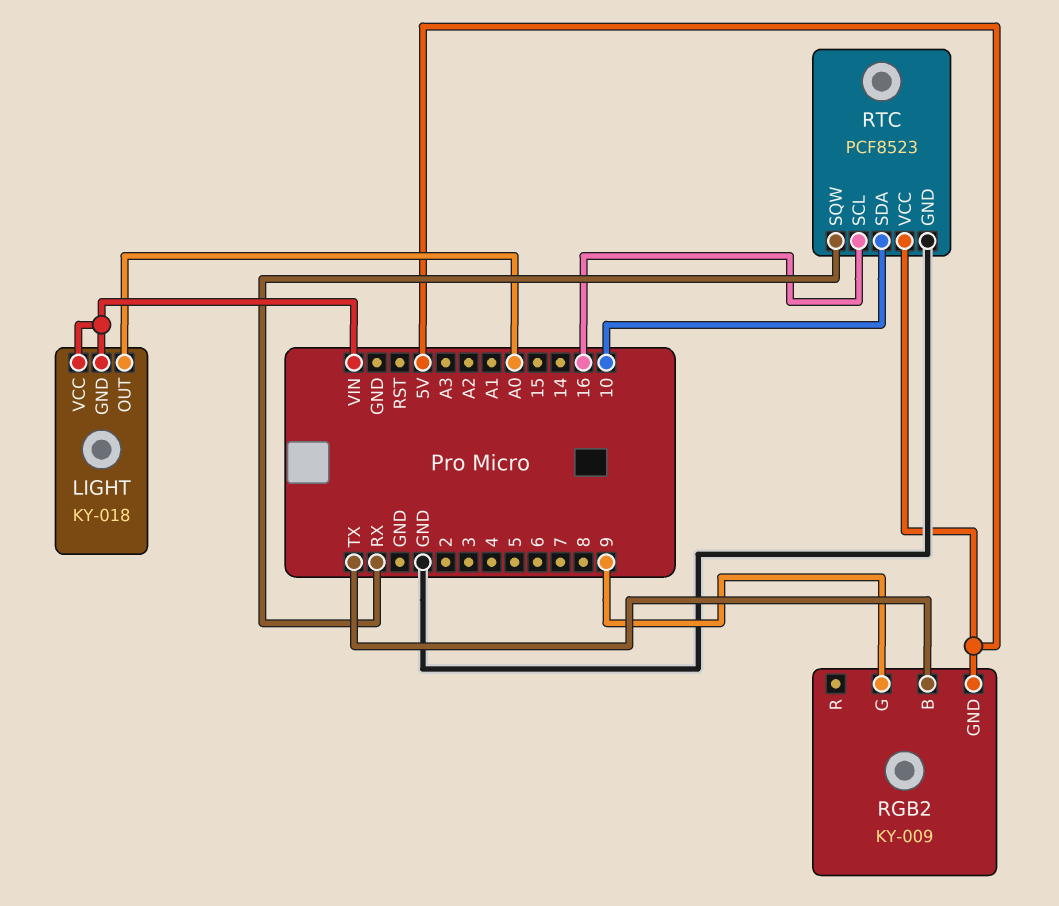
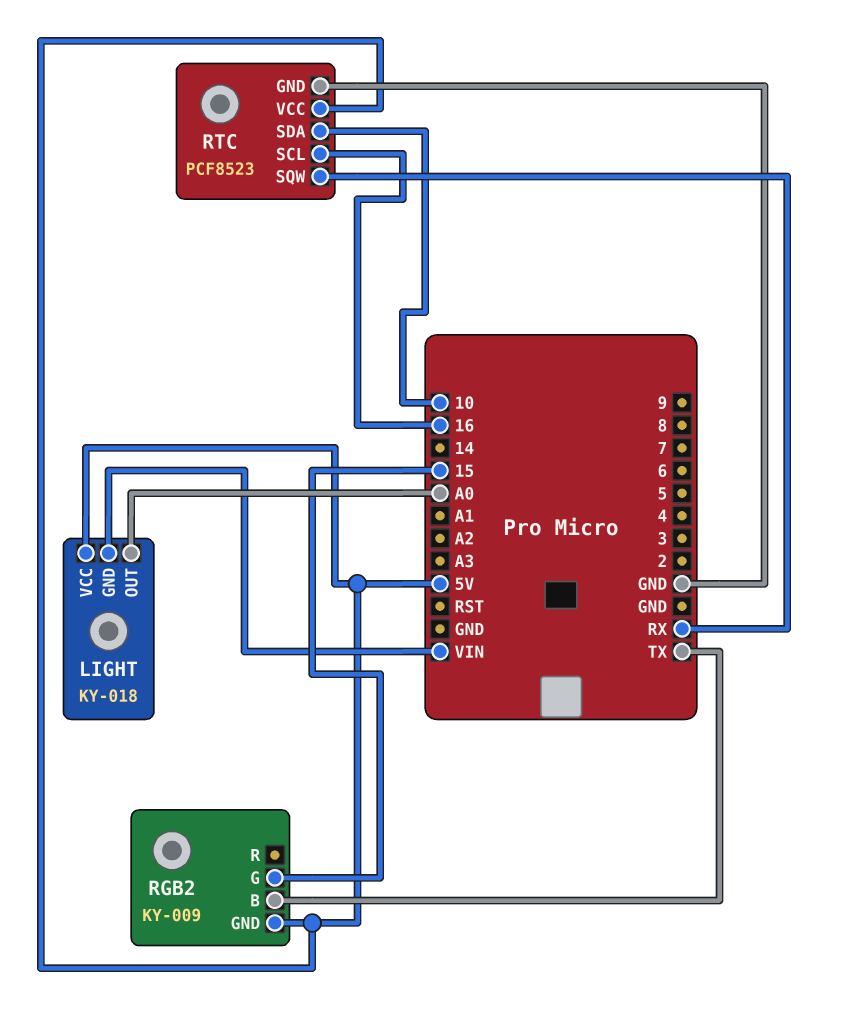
LIGHT pin VCC: VIN -> 5V
RGB2 pin G: 9 -> 15

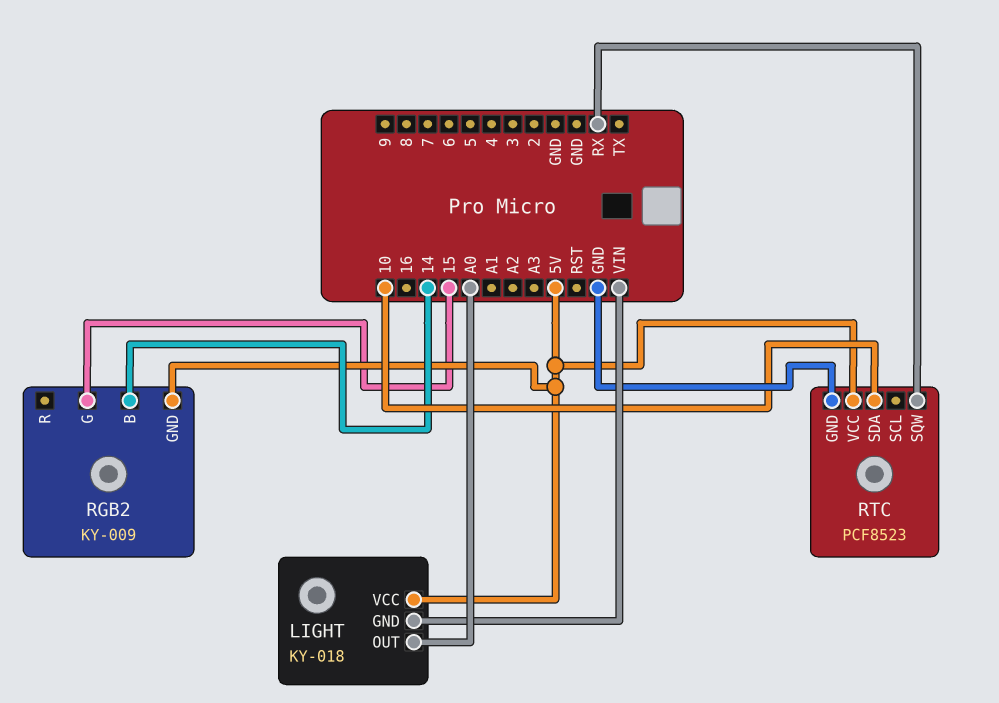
RGB2 pin B: TX -> 14
RTC pin SCL: 16 -> none

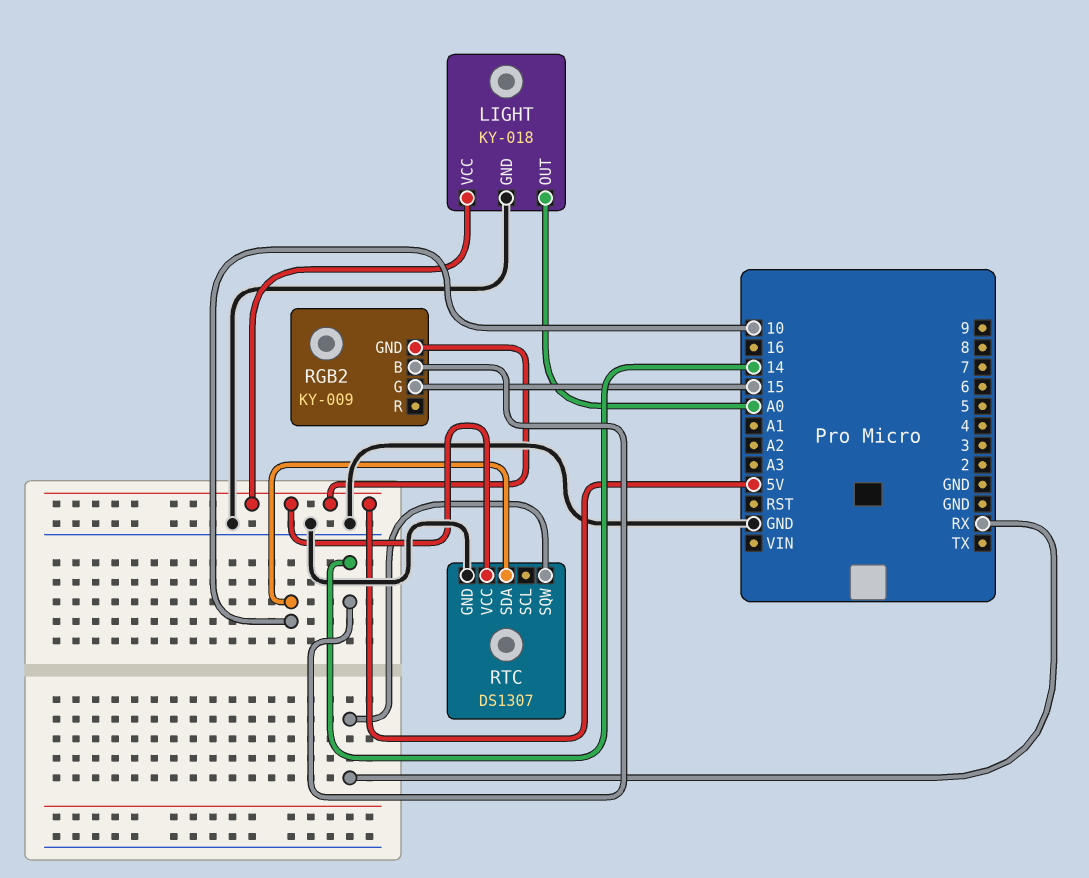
LIGHT pin GND: VIN -> GND
RTC: PCF8523 -> DS1307

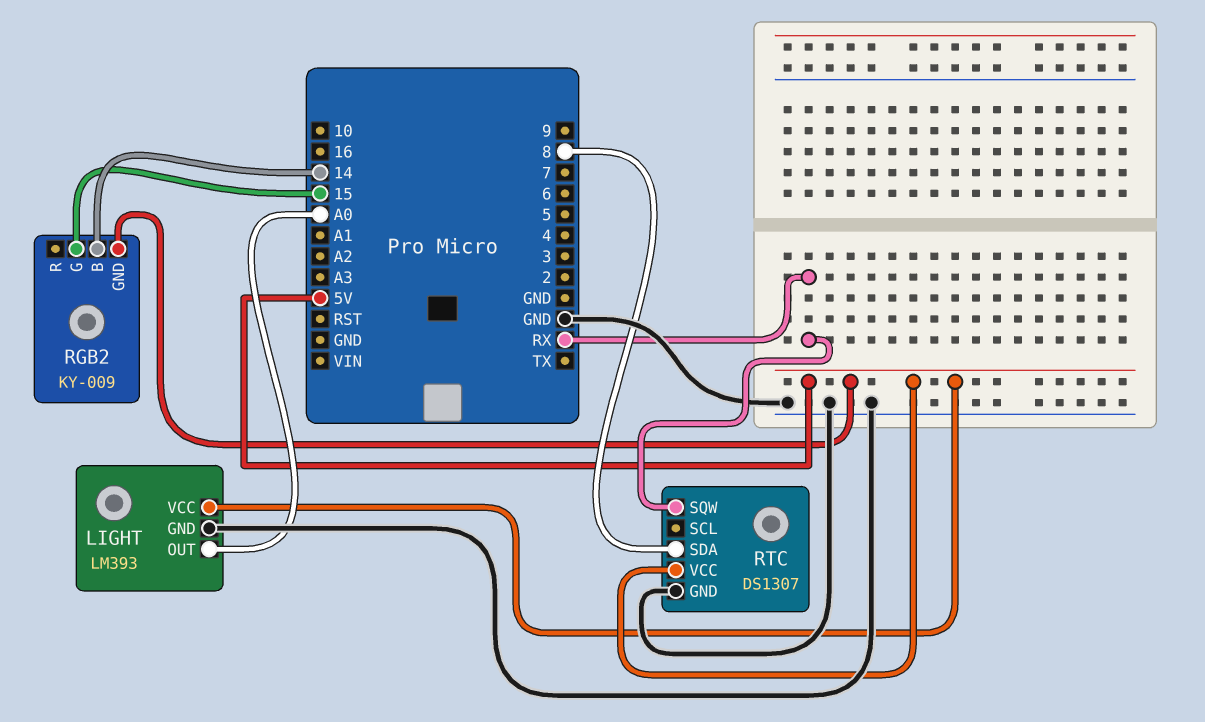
LIGHT: KY-018 -> LM393
RTC pin SDA: 10 -> 8

